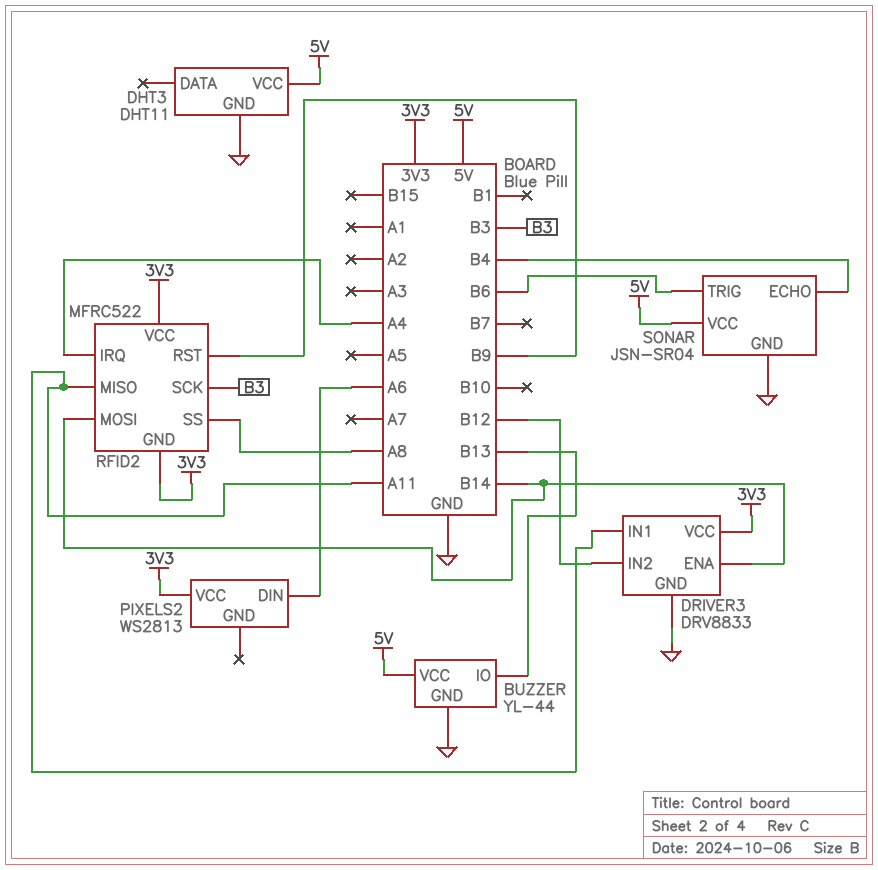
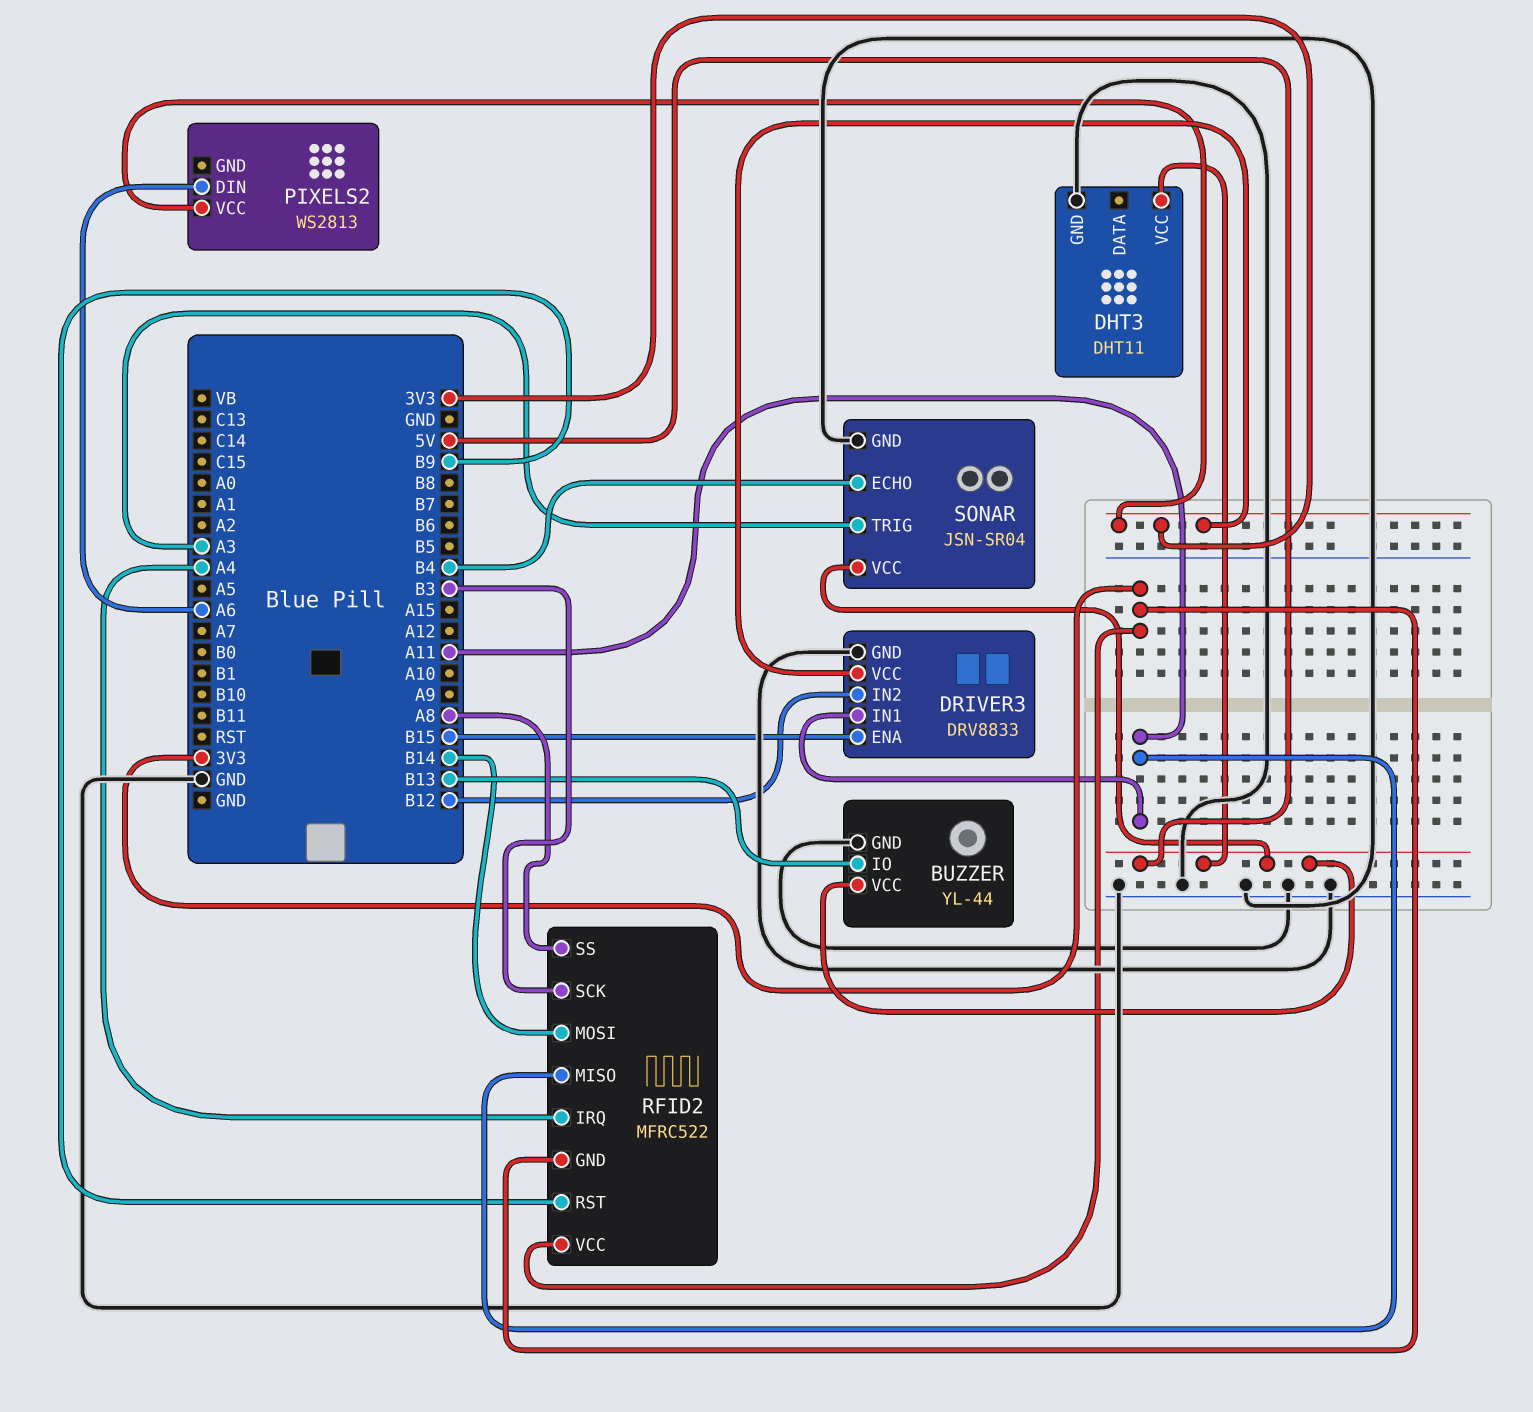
DRIVER3 pin ENA: B14 -> B15
SONAR pin TRIG: B6 -> A3

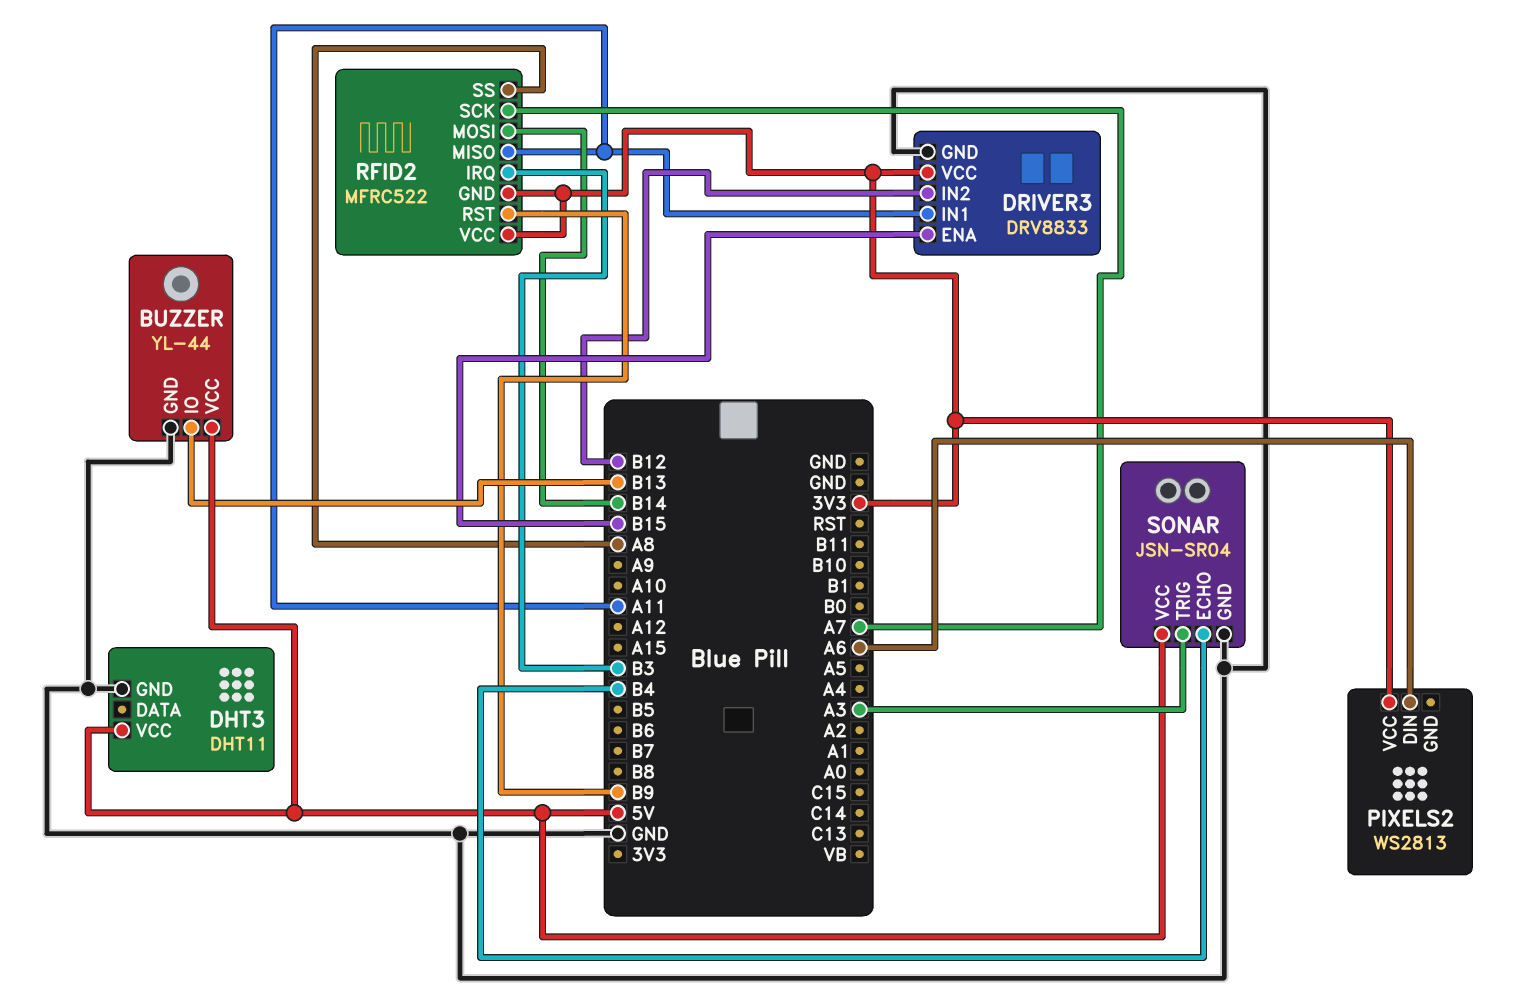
RFID2 pin IRQ: A4 -> B3
RFID2 pin SCK: B3 -> A7

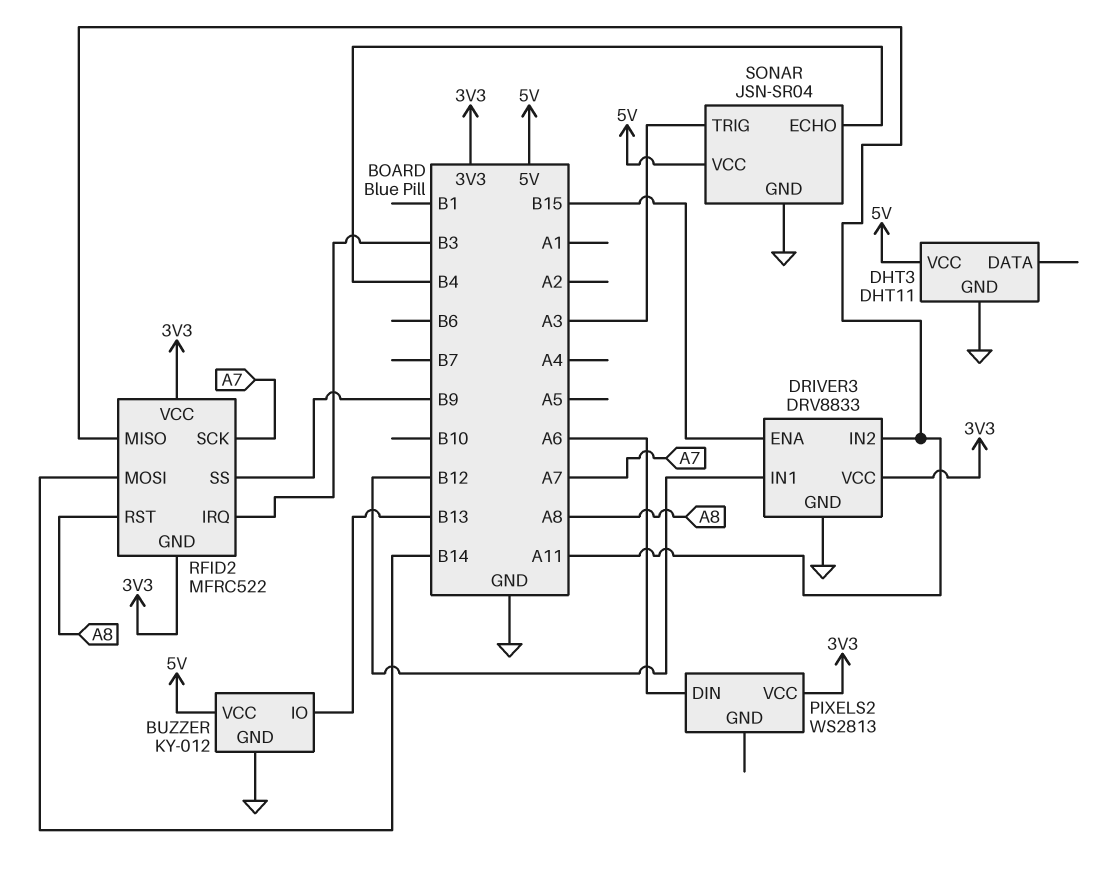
BUZZER: YL-44 -> KY-012
DRIVER3 pin IN1: A11 -> B12
DRIVER3 pin IN2: B12 -> A11
RFID2 pin RST: B9 -> A8
RFID2 pin SS: A8 -> B9

